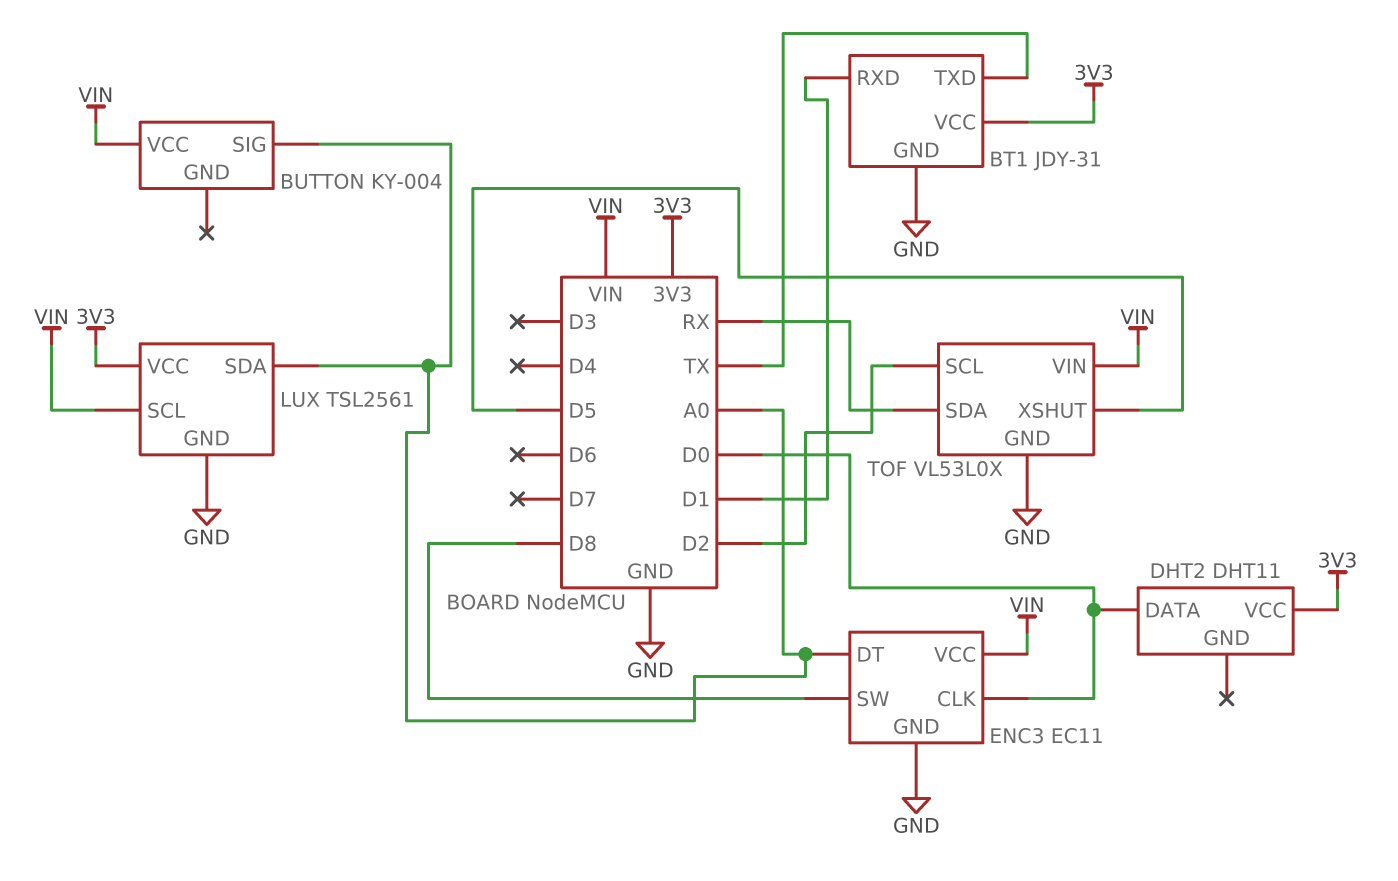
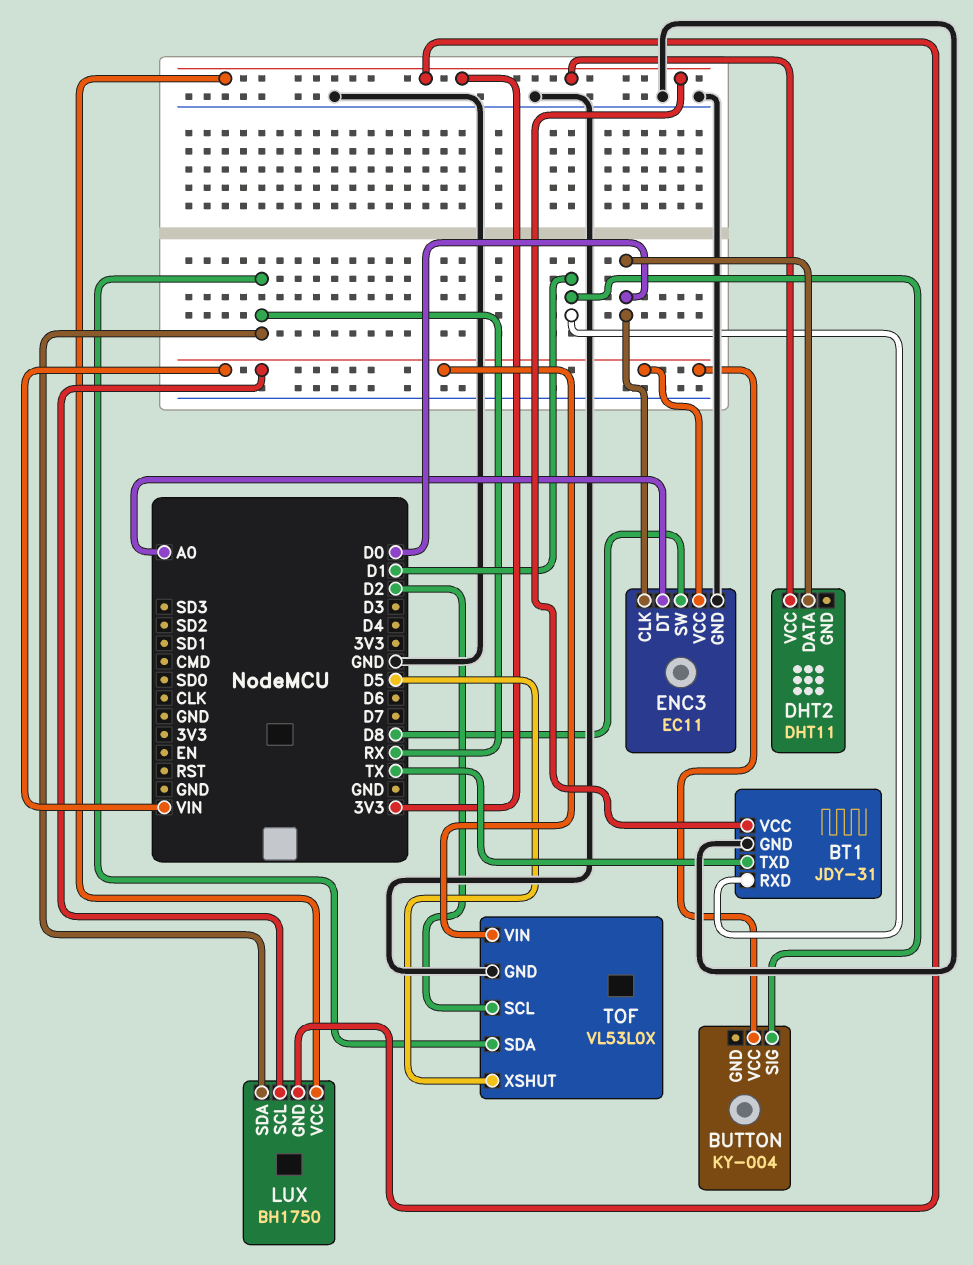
BUTTON pin SIG: A0 -> D1
LUX: TSL2561 -> BH1750
LUX pin GND: GND -> 3V3
LUX pin SDA: A0 -> RX

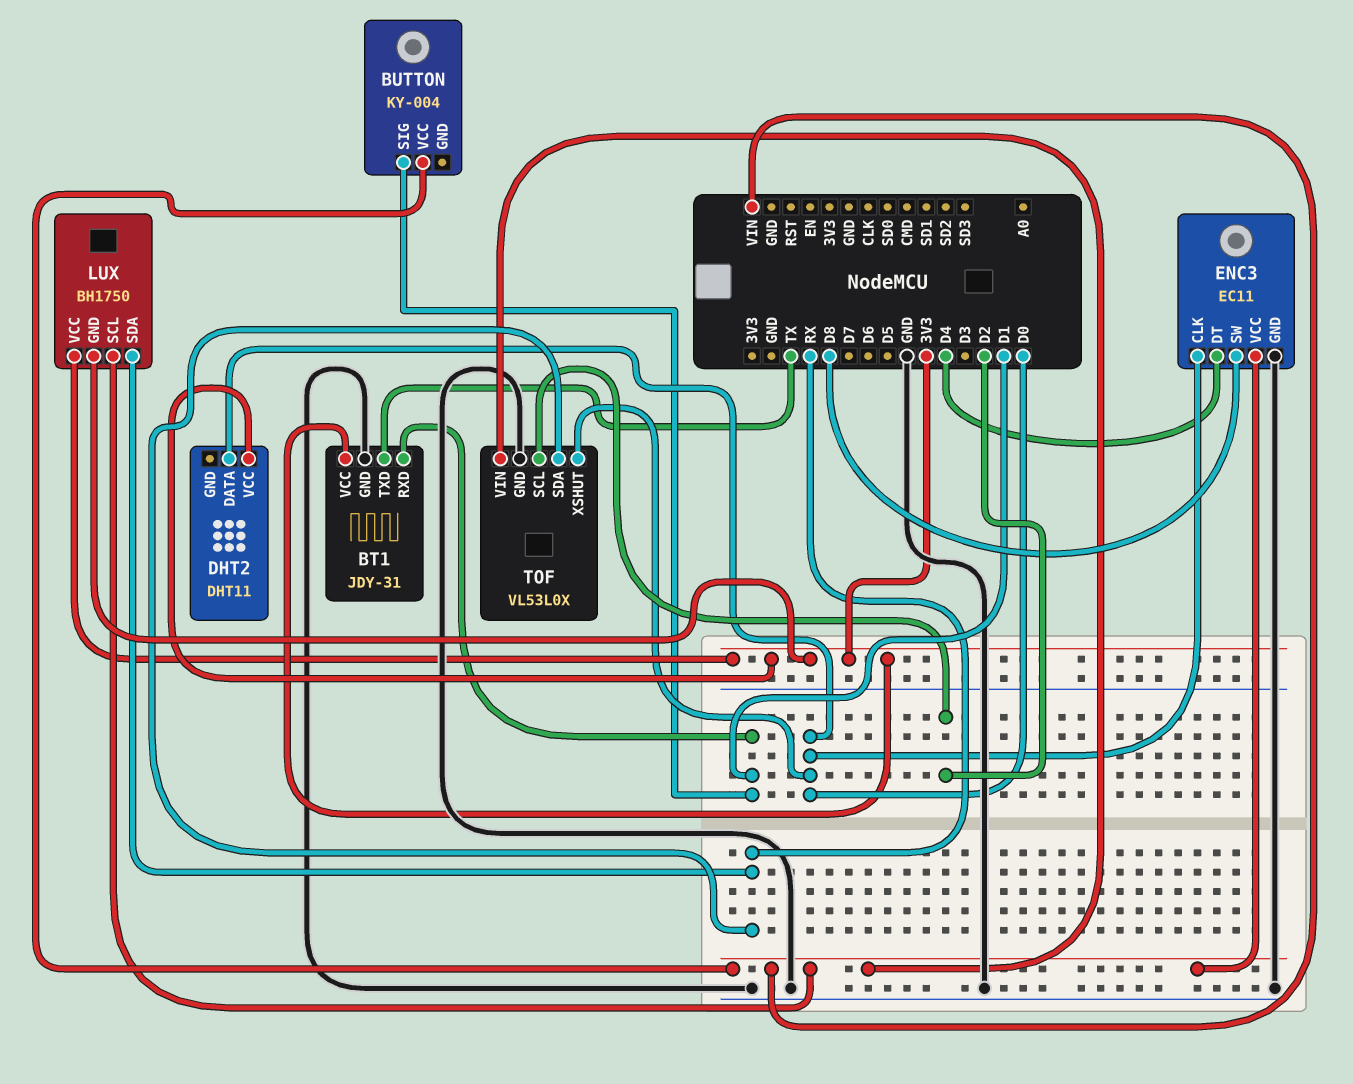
ENC3 pin DT: A0 -> D4
TOF pin XSHUT: D5 -> D0

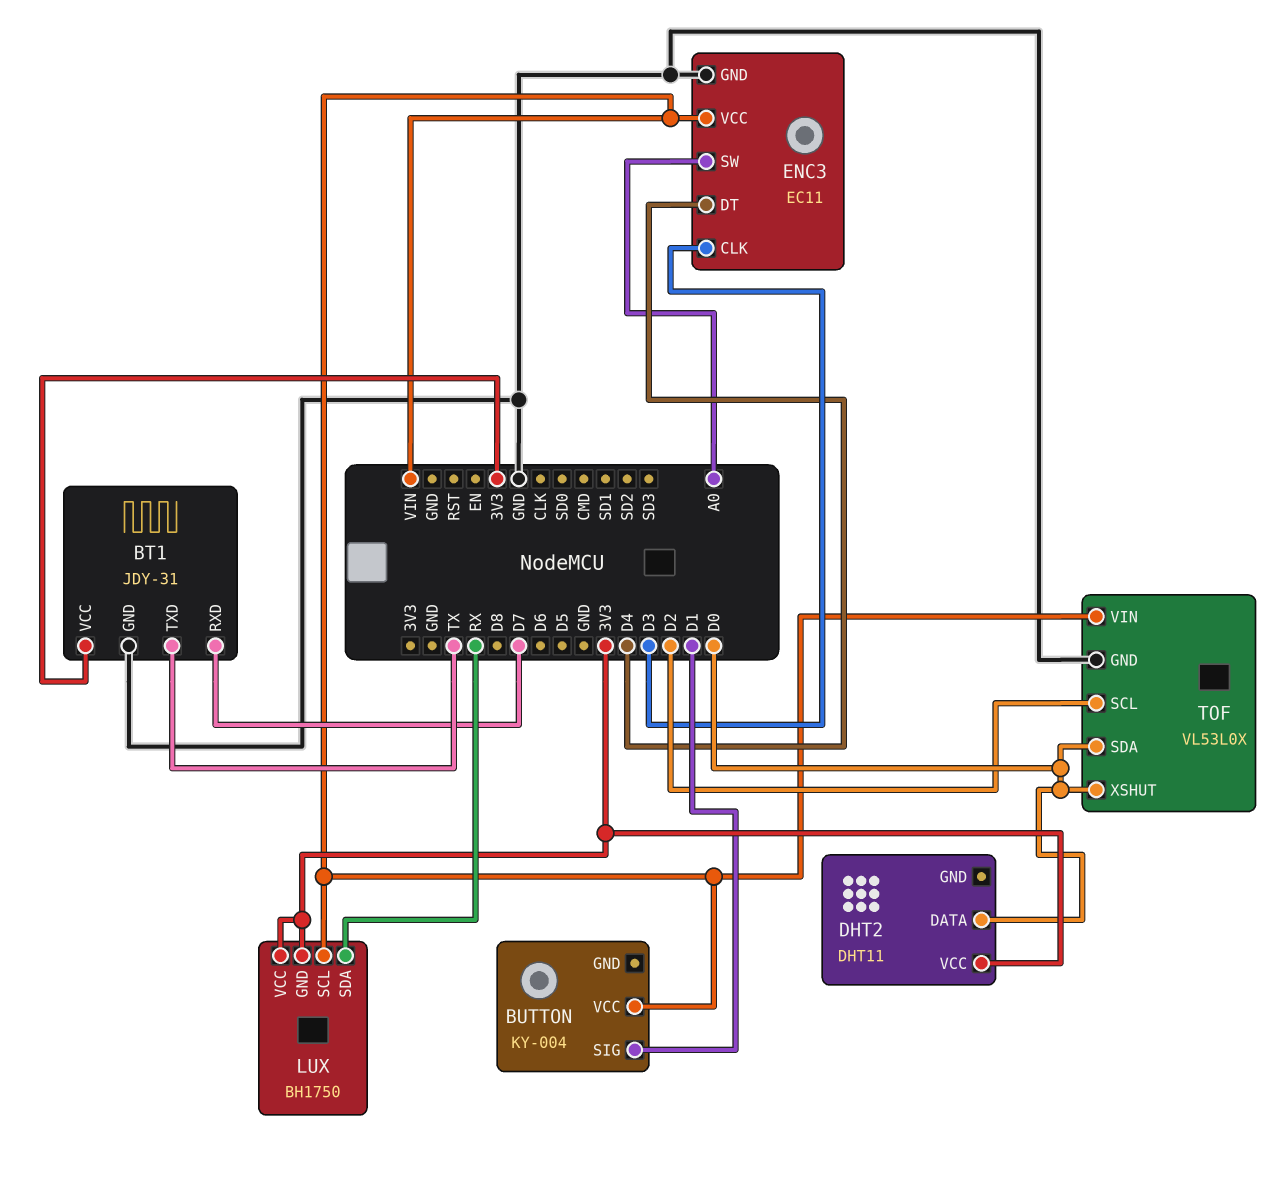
BT1 pin RXD: D1 -> D7
ENC3 pin CLK: D0 -> D3
ENC3 pin SW: D8 -> A0
TOF pin SDA: RX -> D0

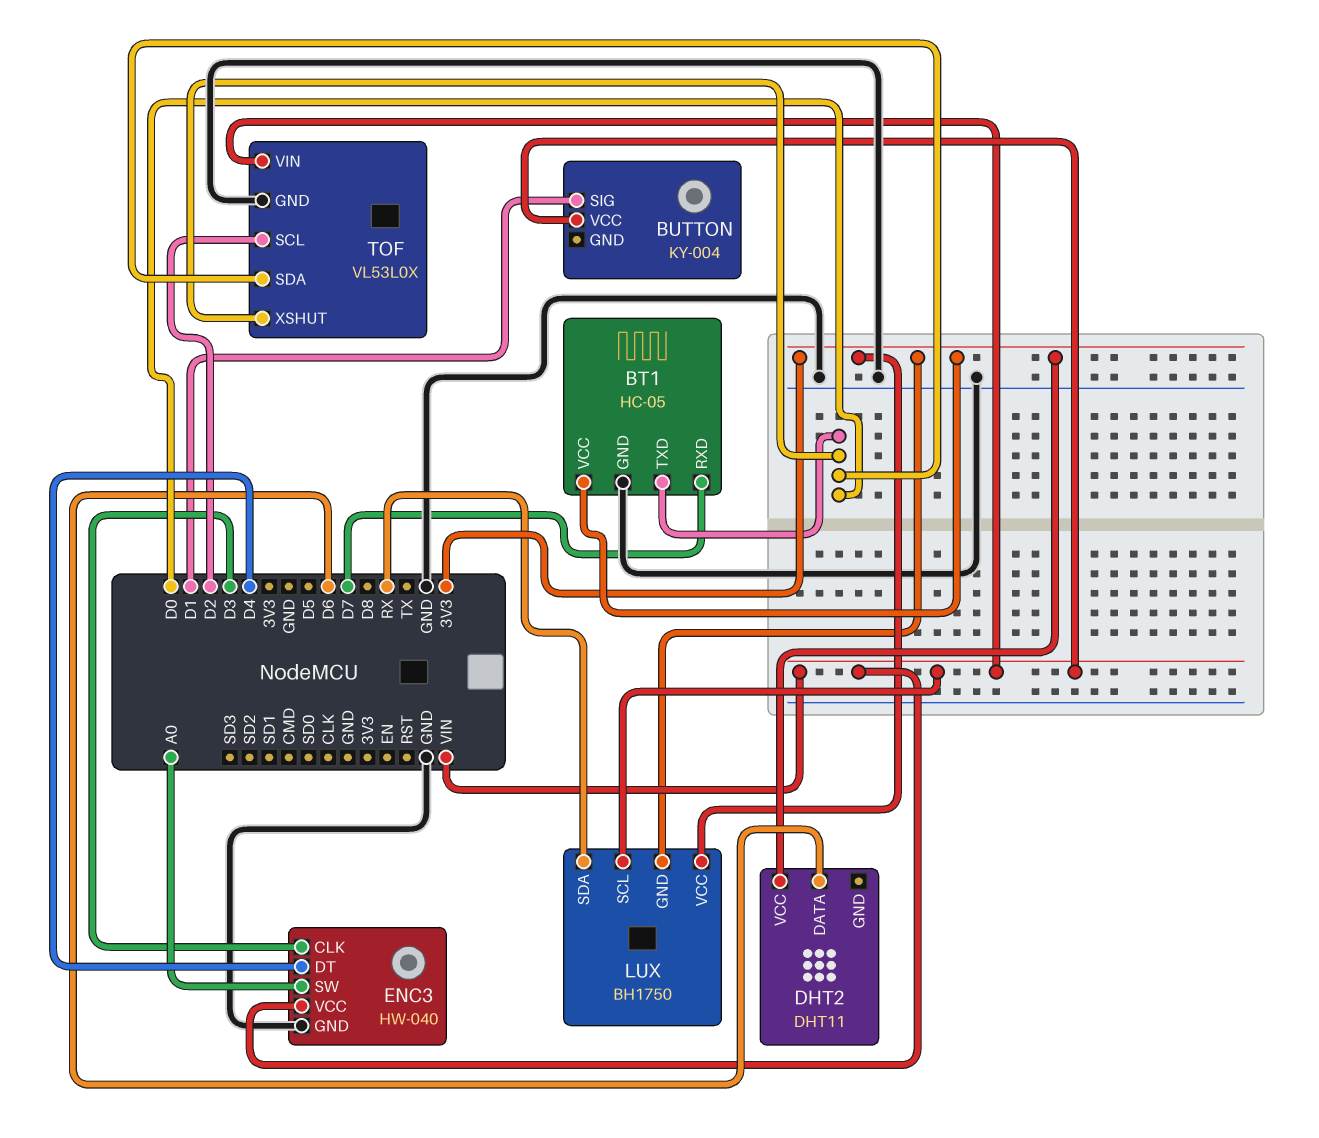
BT1: JDY-31 -> HC-05
BT1 pin TXD: TX -> D0
DHT2 pin DATA: D0 -> D6
ENC3: EC11 -> HW-040

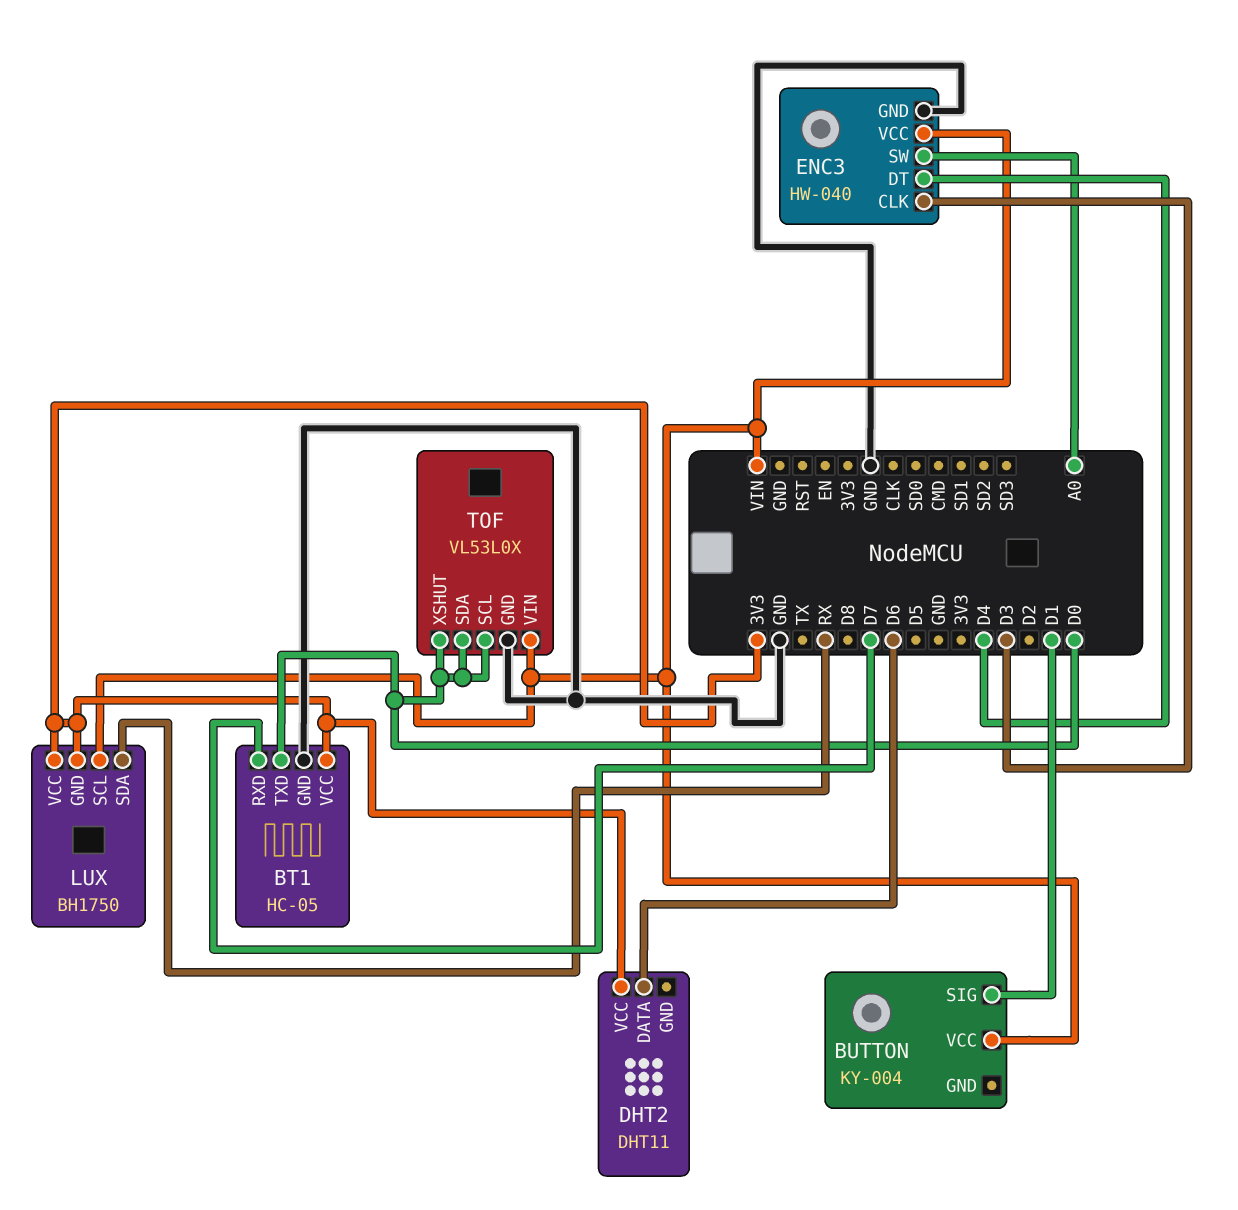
TOF pin SCL: D2 -> D0

